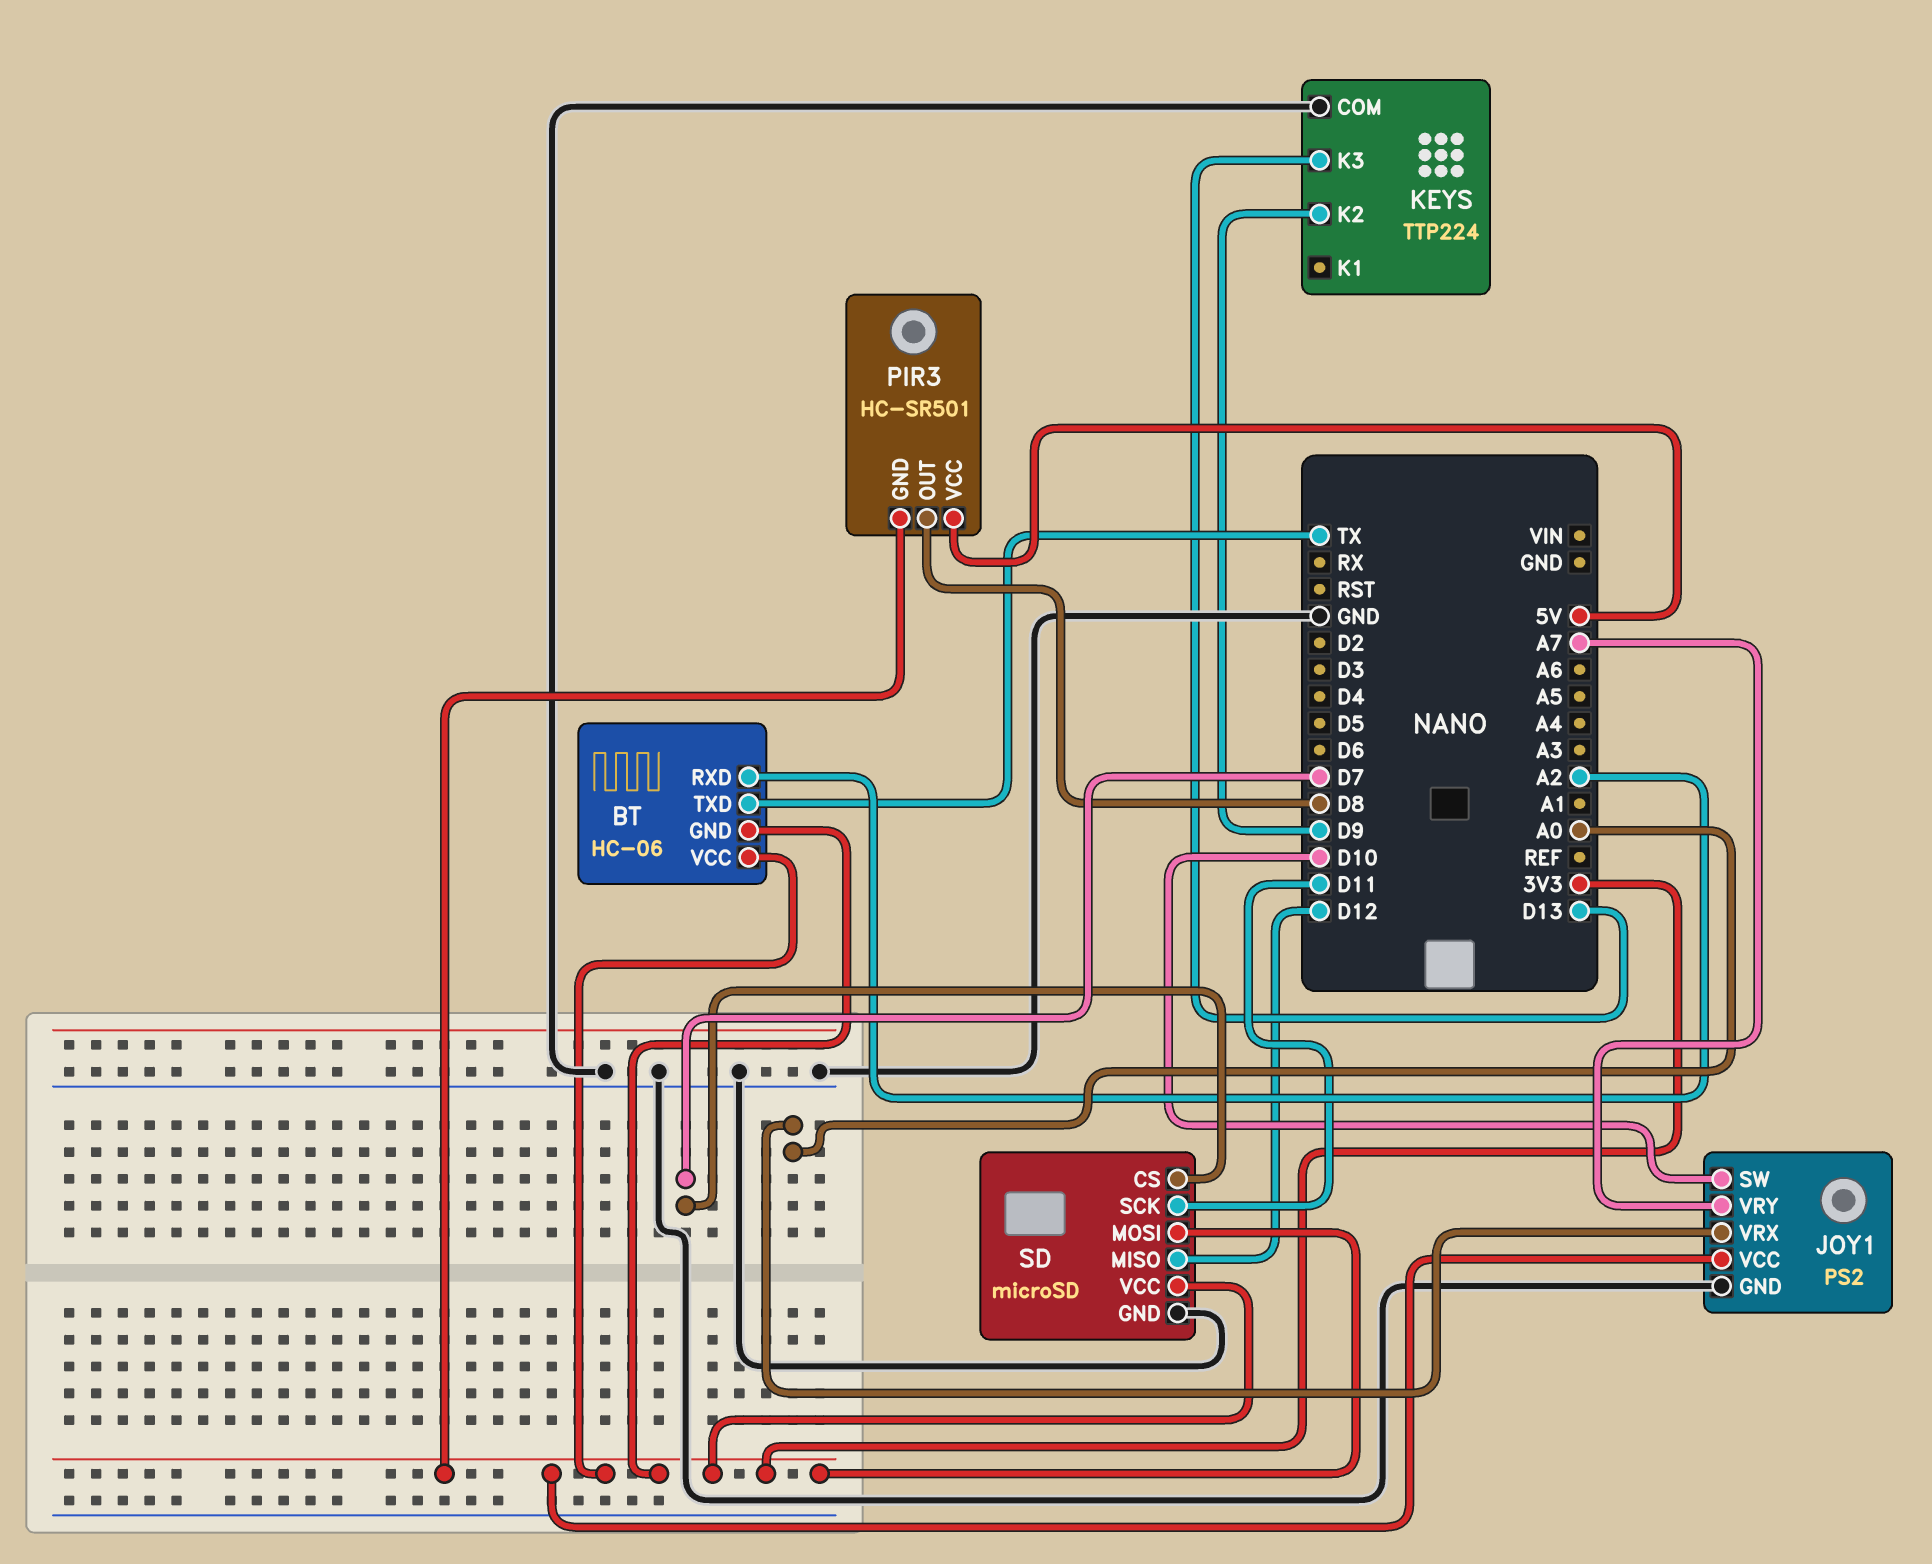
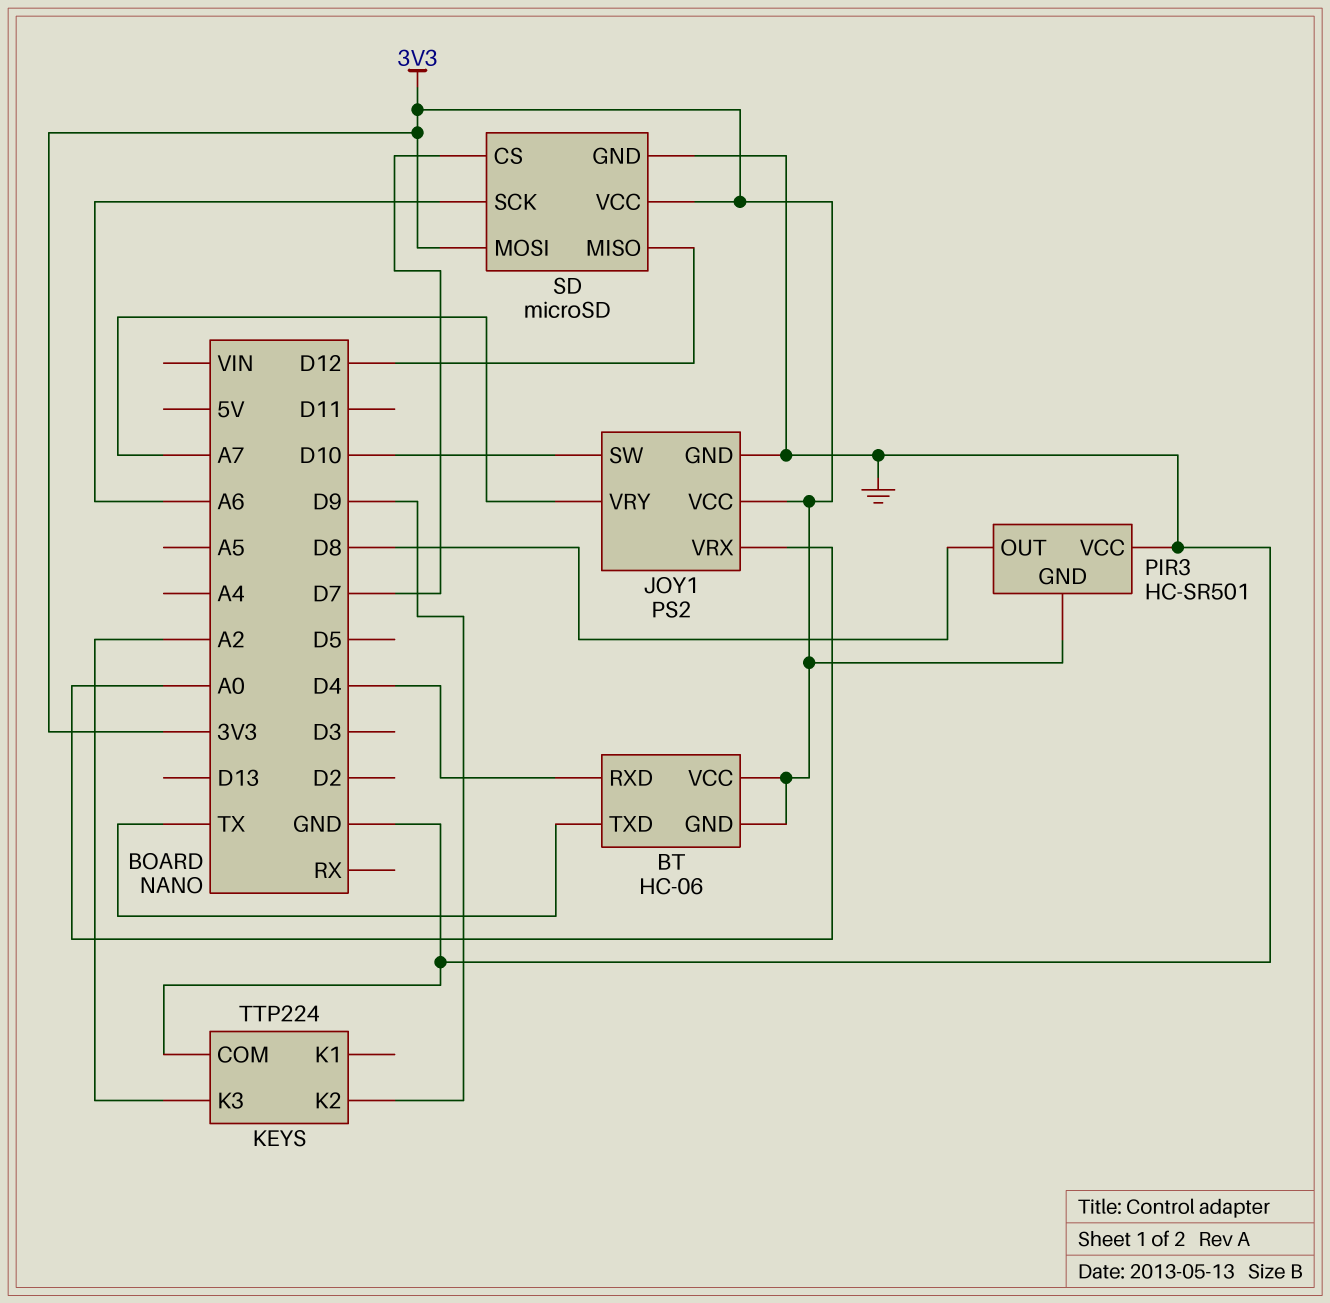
BT pin RXD: A2 -> D4
KEYS pin K3: D13 -> A2
PIR3 pin VCC: 5V -> GND
SD pin SCK: D11 -> A6

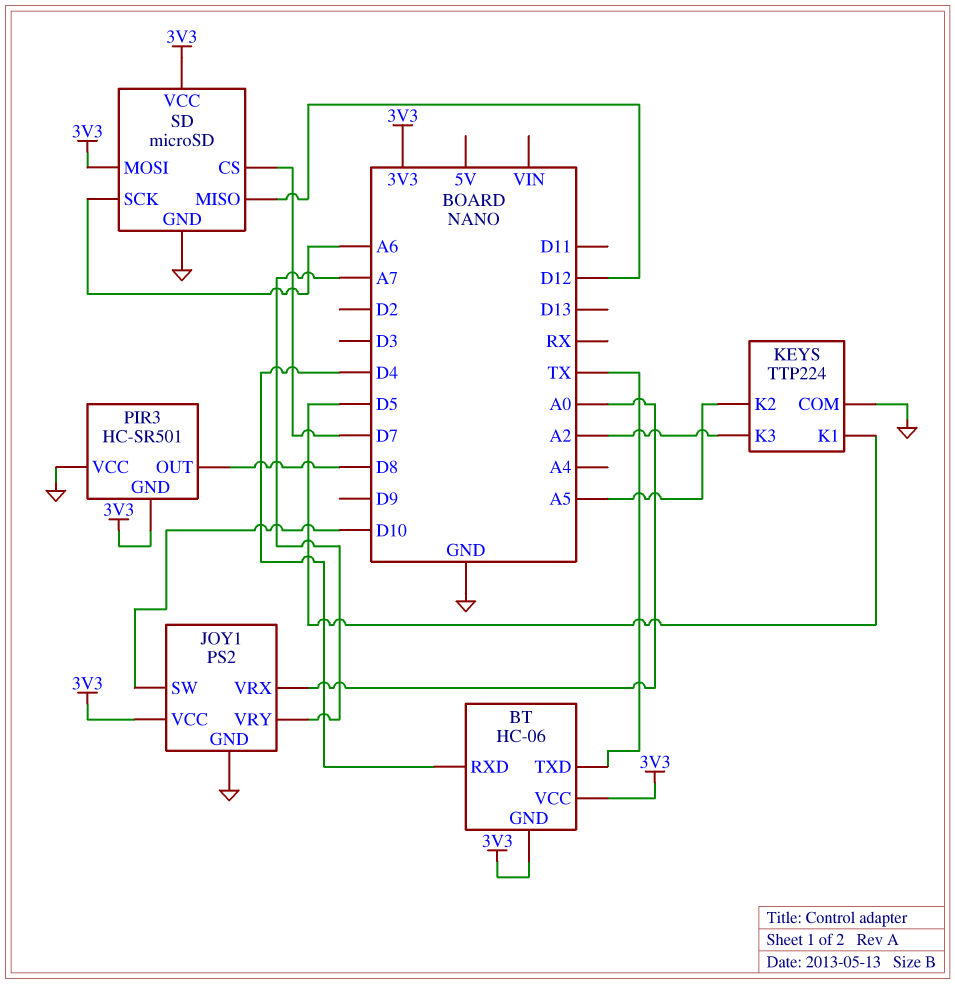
KEYS pin K1: none -> D5
KEYS pin K2: D9 -> A5

